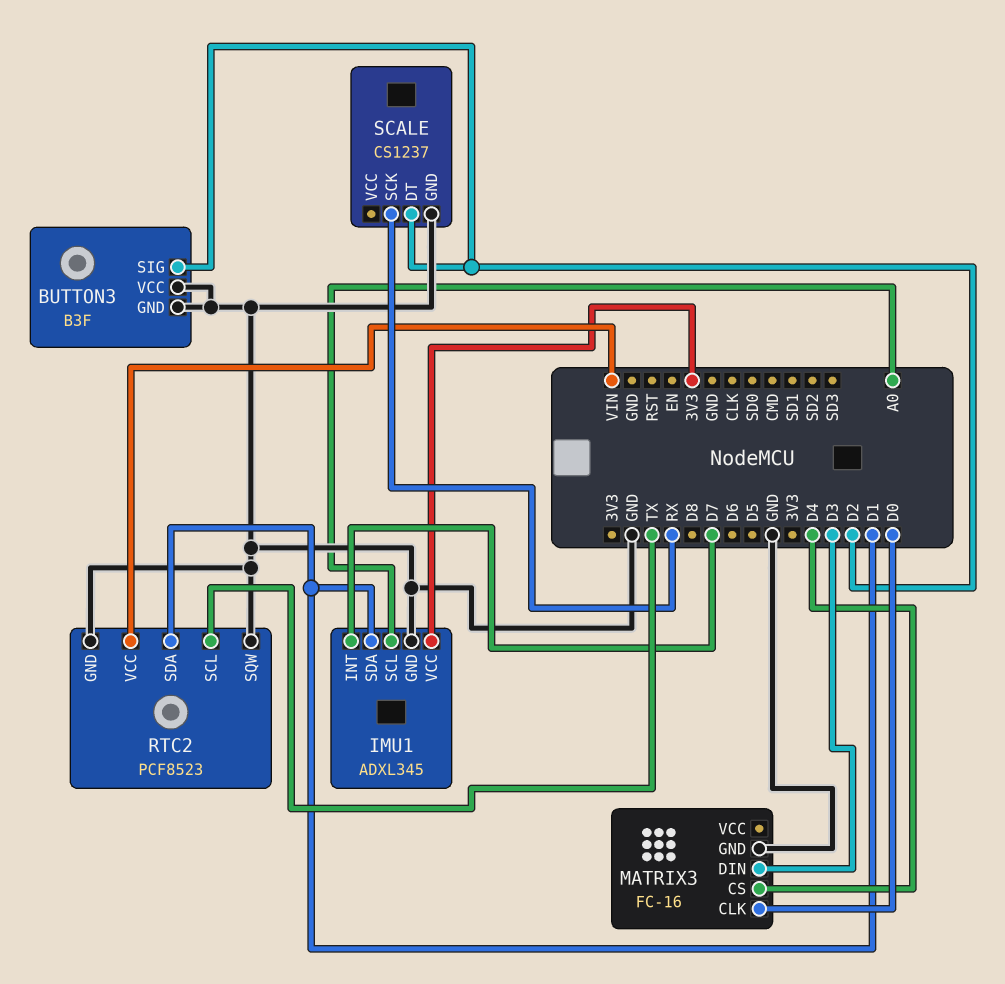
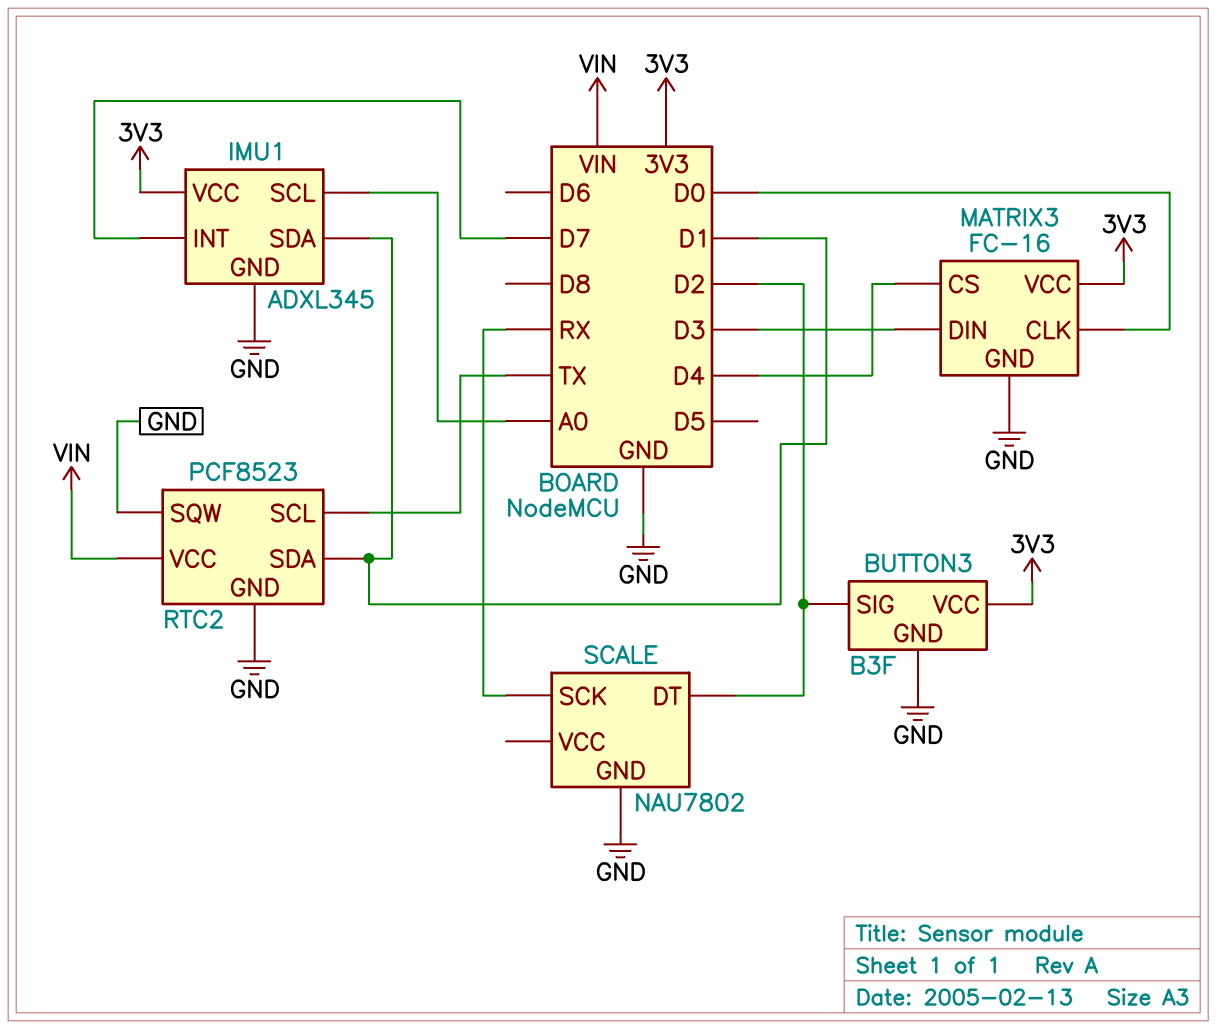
BUTTON3 pin VCC: GND -> 3V3
MATRIX3 pin VCC: none -> 3V3
SCALE: CS1237 -> NAU7802

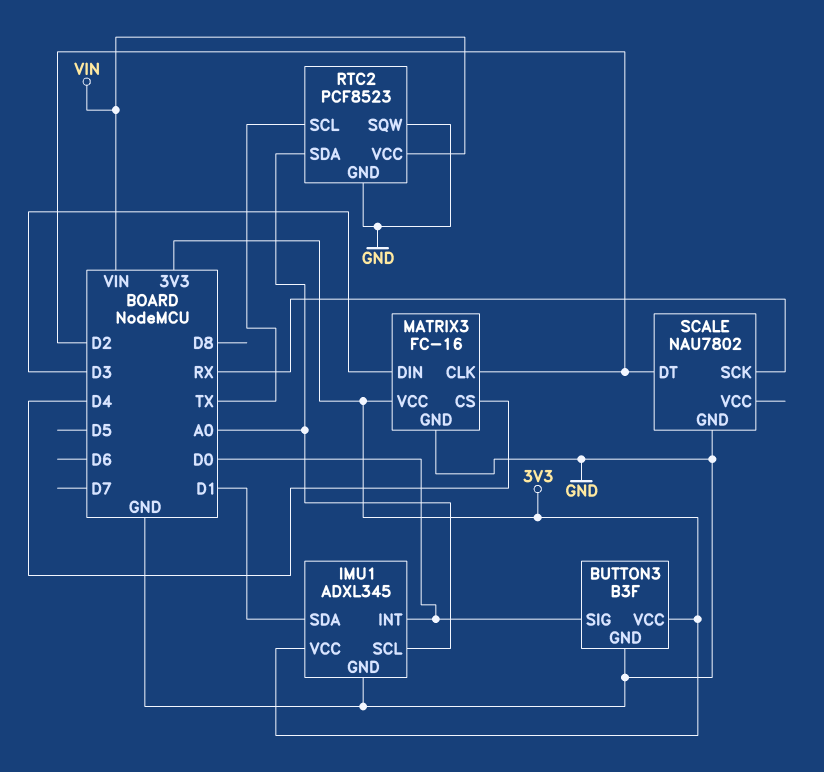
BUTTON3 pin SIG: D2 -> D0
IMU1 pin INT: D7 -> D0
MATRIX3 pin CLK: D0 -> D2
RTC2 pin SDA: D1 -> A0

